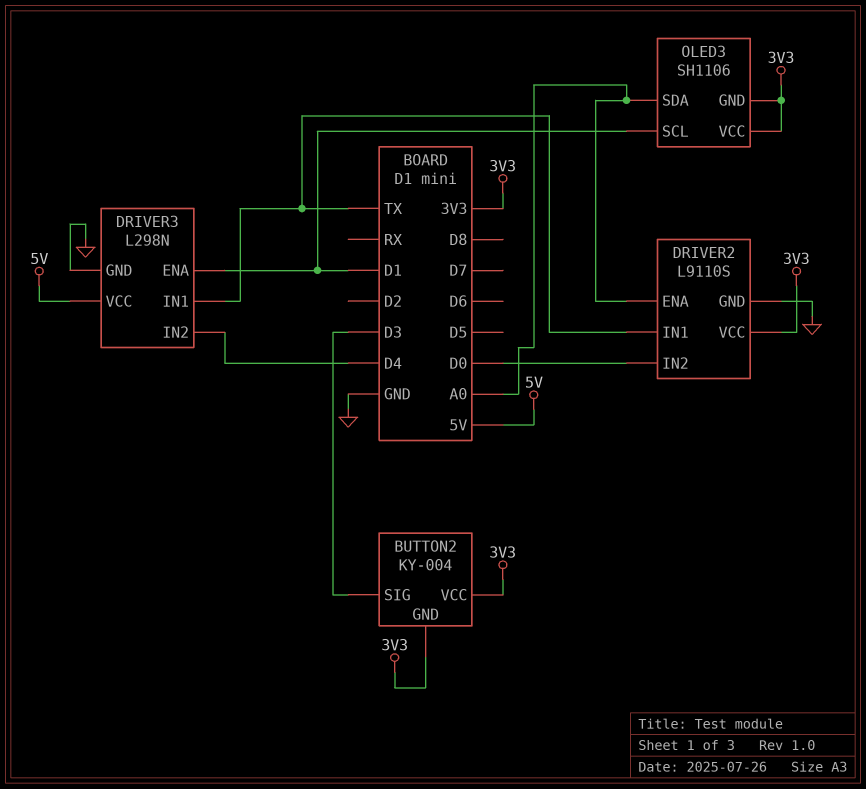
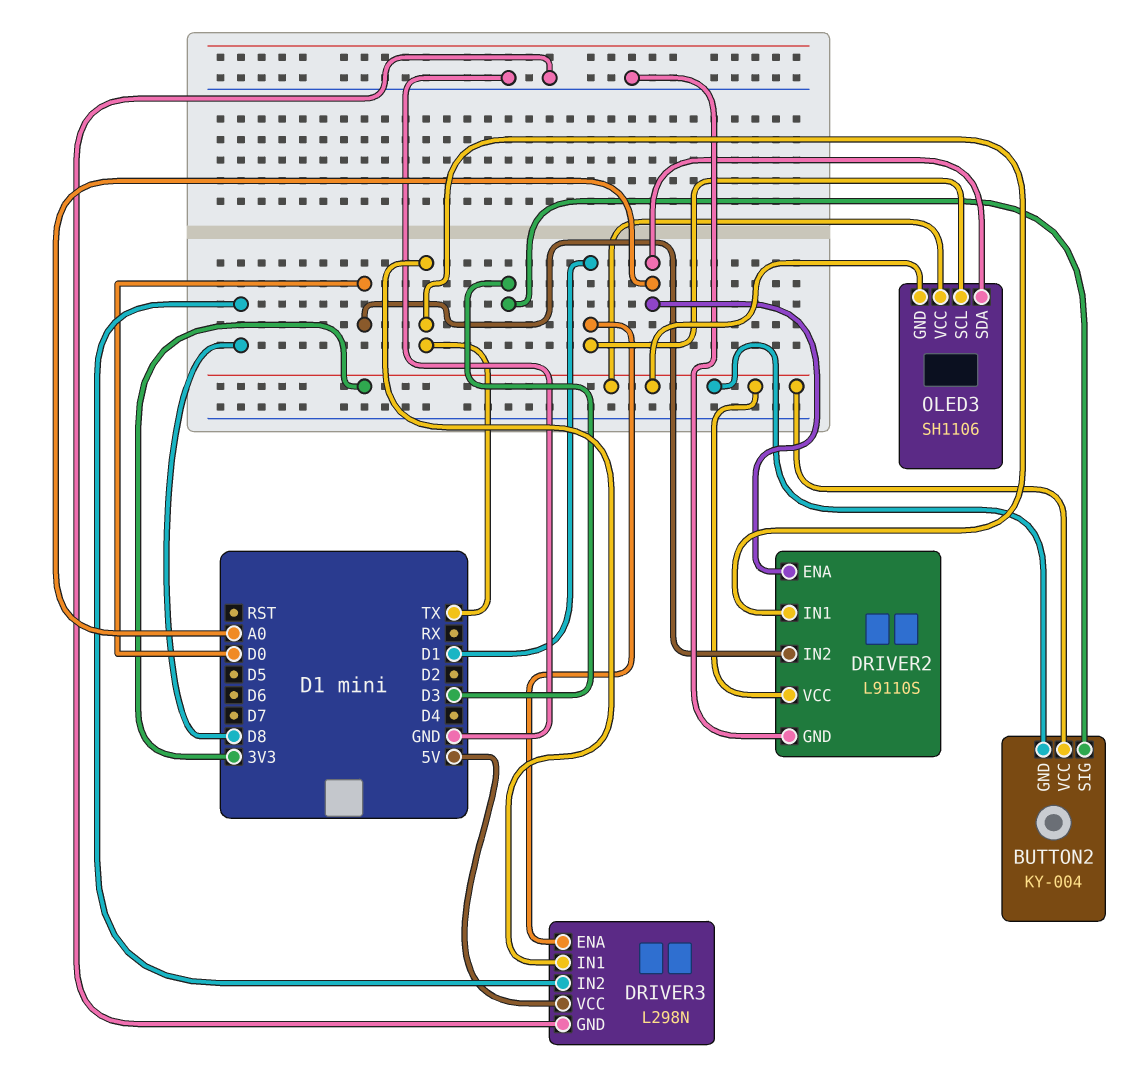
DRIVER3 pin IN2: D4 -> D8

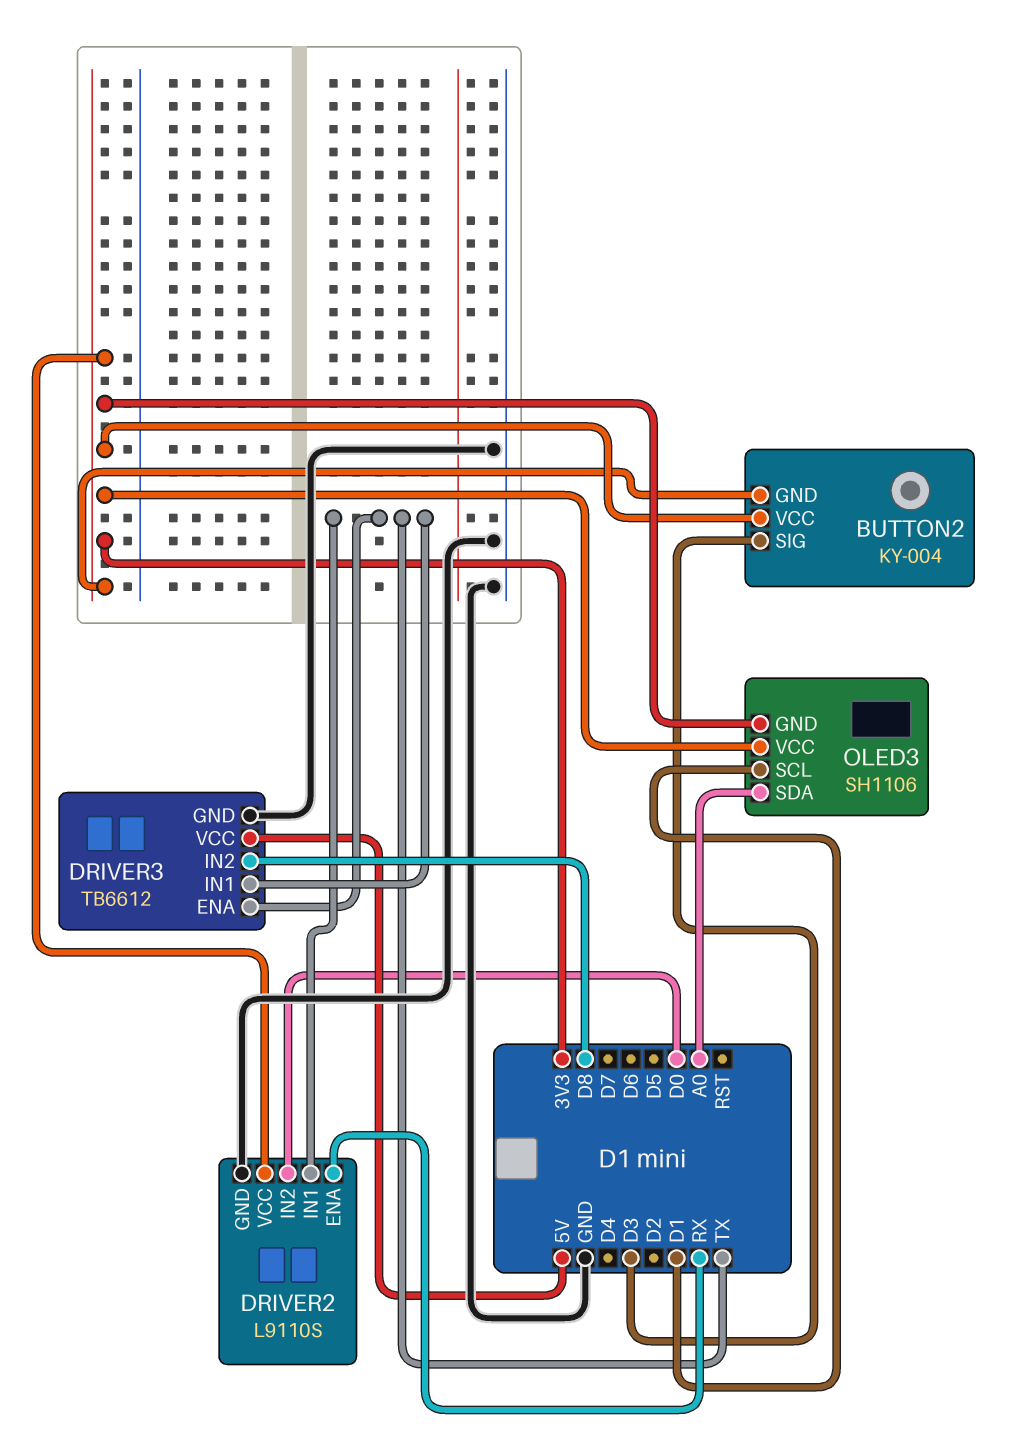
DRIVER2 pin ENA: A0 -> RX
DRIVER3: L298N -> TB6612
DRIVER3 pin ENA: D1 -> TX

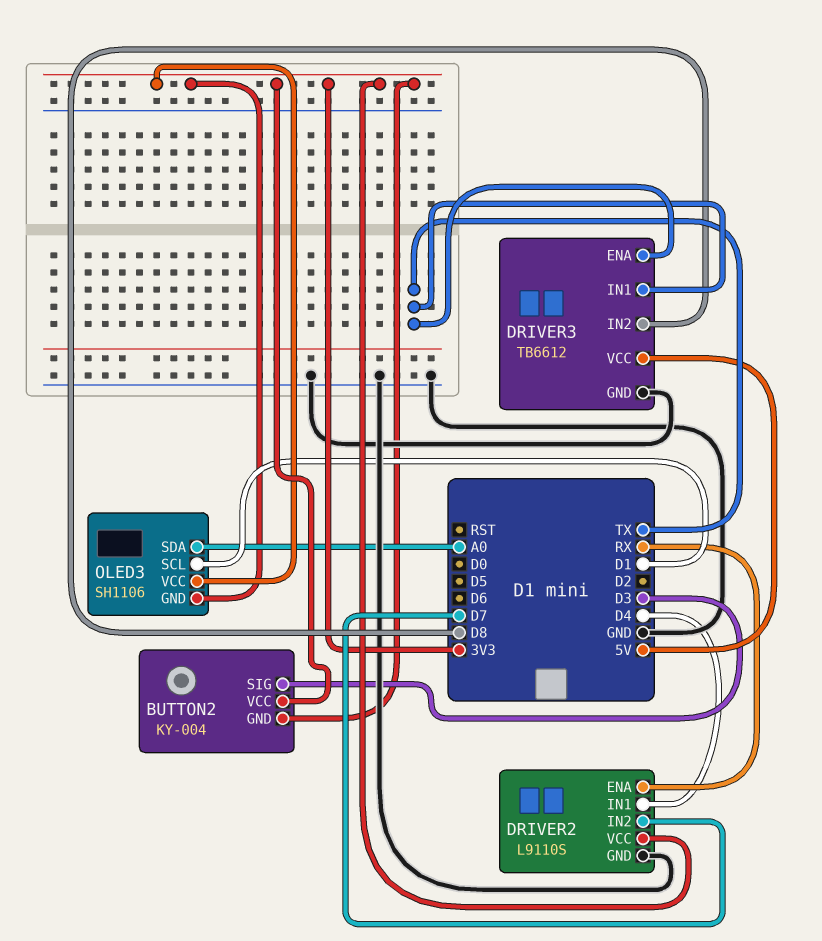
DRIVER2 pin IN1: TX -> D4
DRIVER2 pin IN2: D0 -> D7

